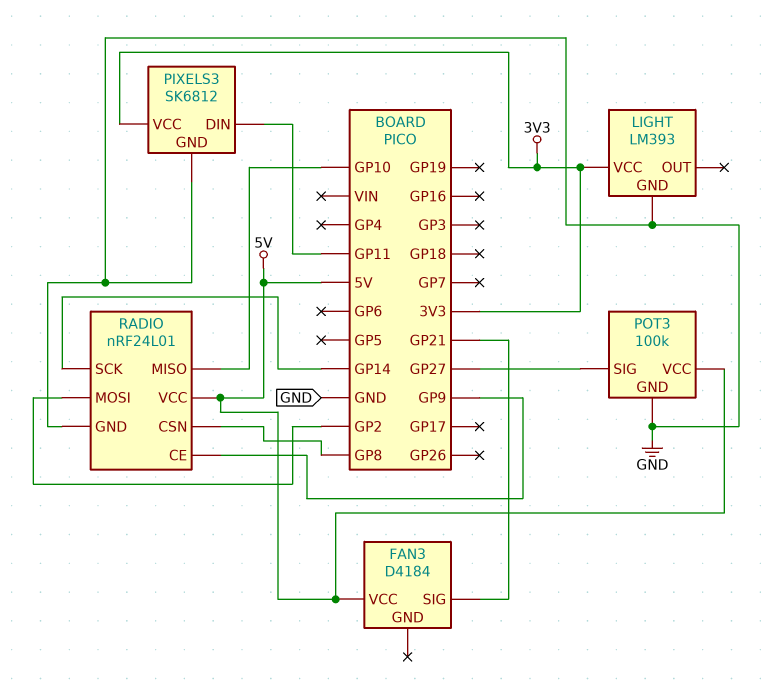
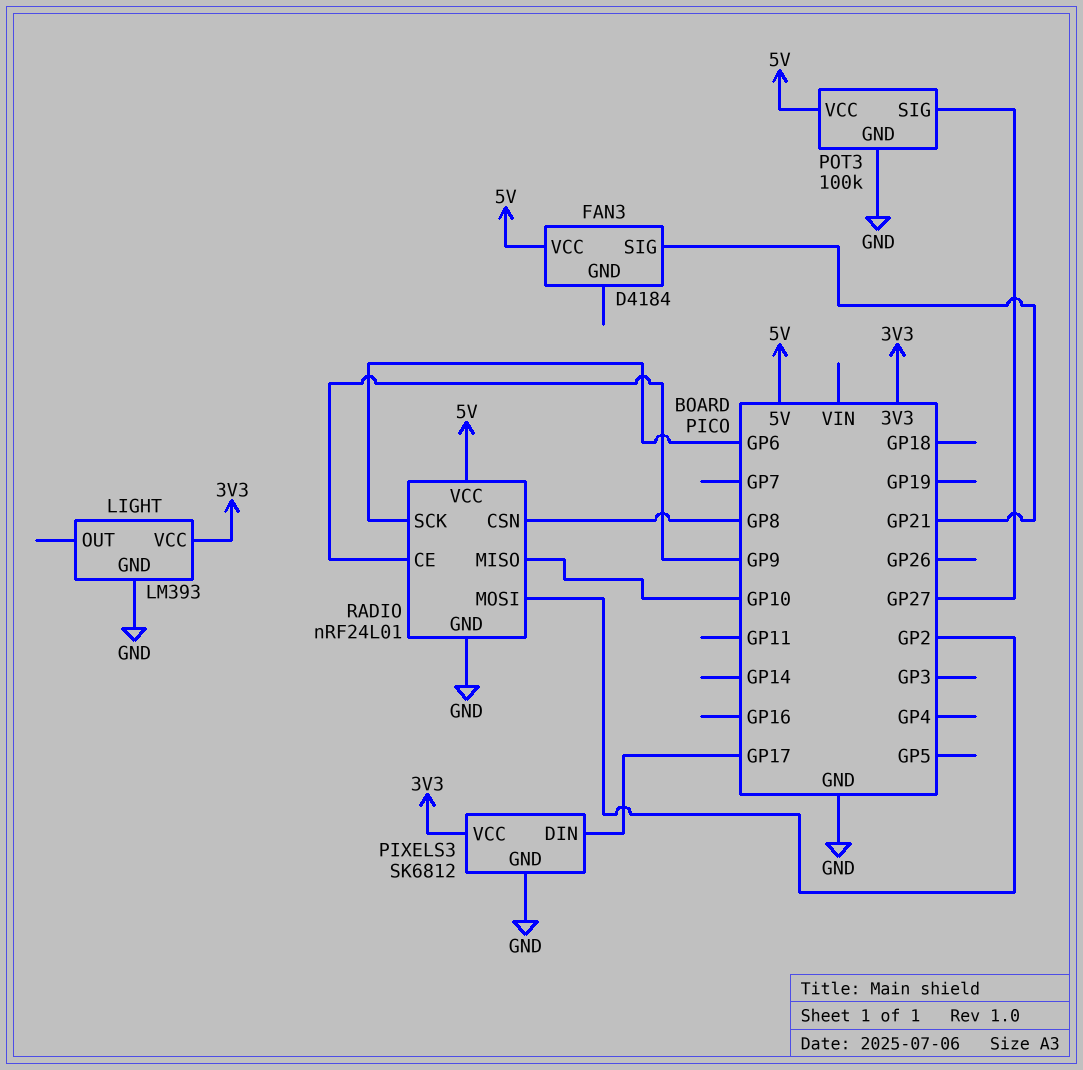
PIXELS3 pin DIN: GP11 -> GP17
RADIO pin SCK: GP14 -> GP6

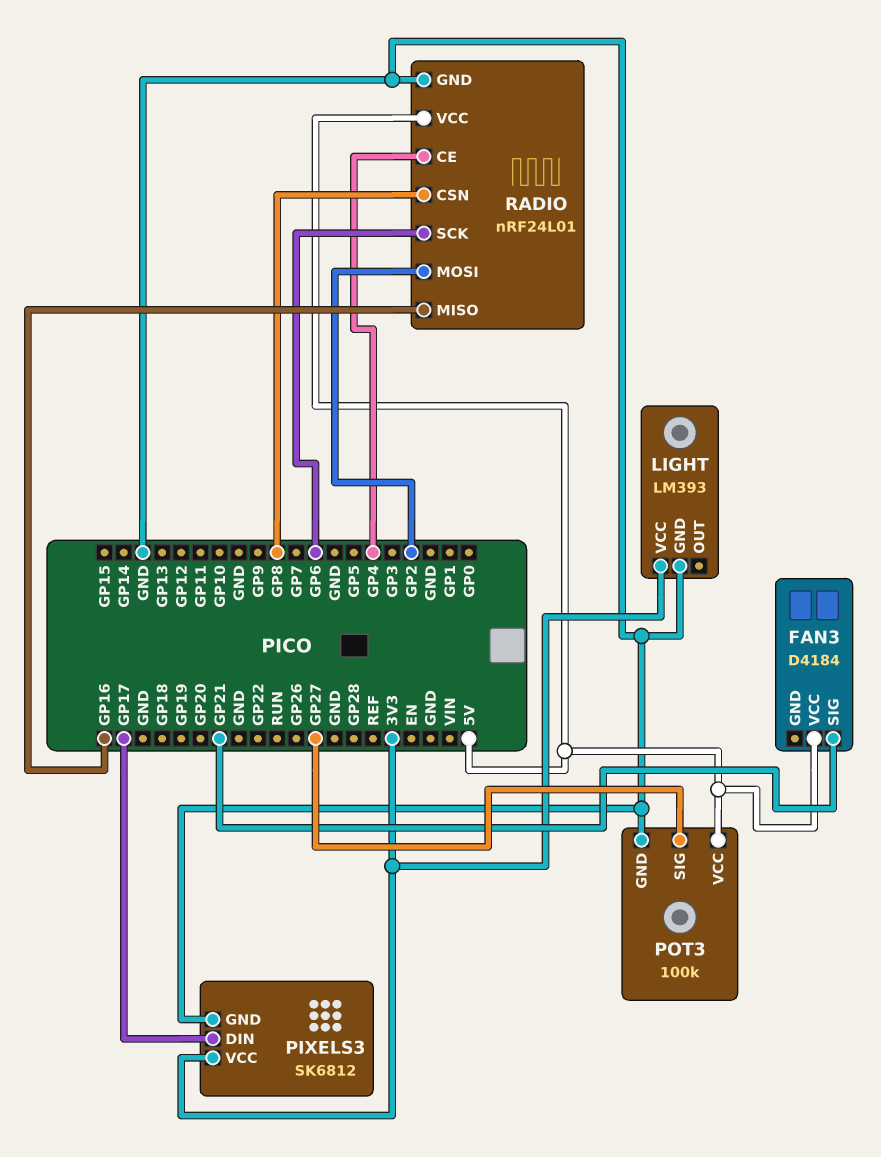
RADIO pin CE: GP9 -> GP4
RADIO pin MISO: GP10 -> GP16

